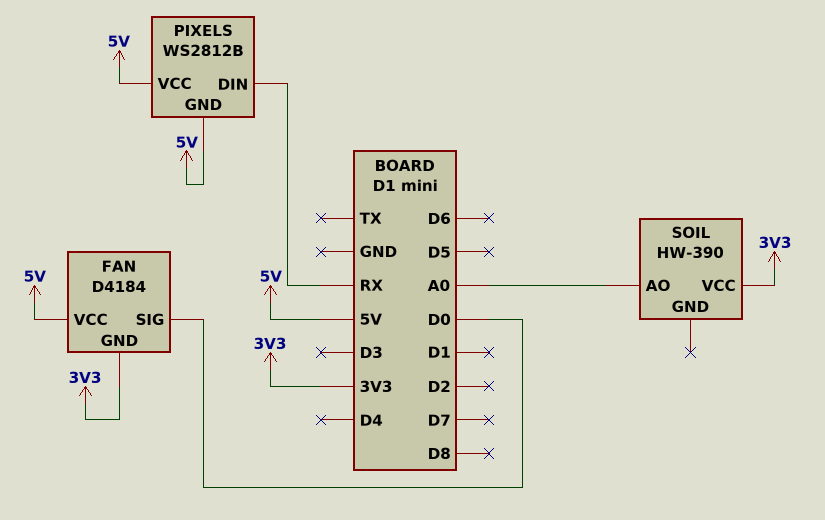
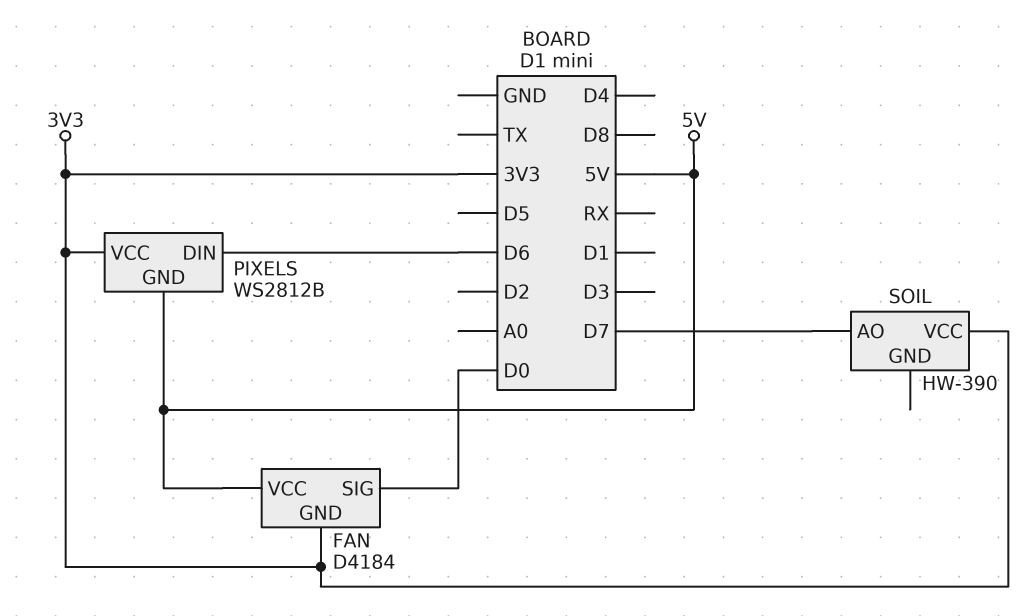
PIXELS pin DIN: RX -> D6
PIXELS pin VCC: 5V -> 3V3
SOIL pin AO: A0 -> D7

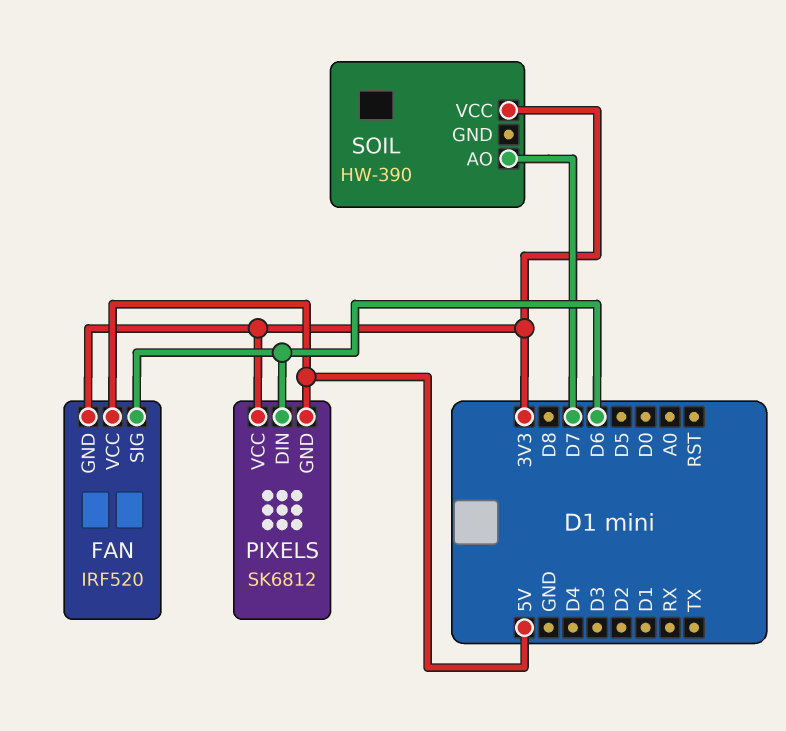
FAN: D4184 -> IRF520
FAN pin SIG: D0 -> D6
PIXELS: WS2812B -> SK6812

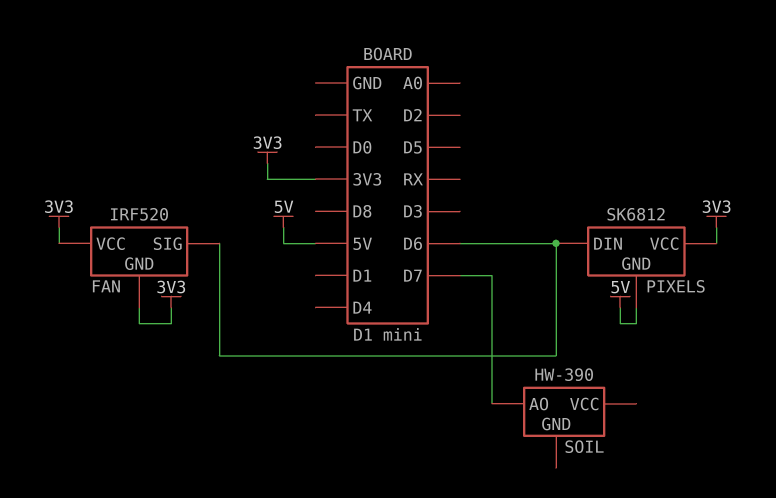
FAN pin VCC: 5V -> 3V3
SOIL pin VCC: 3V3 -> none

